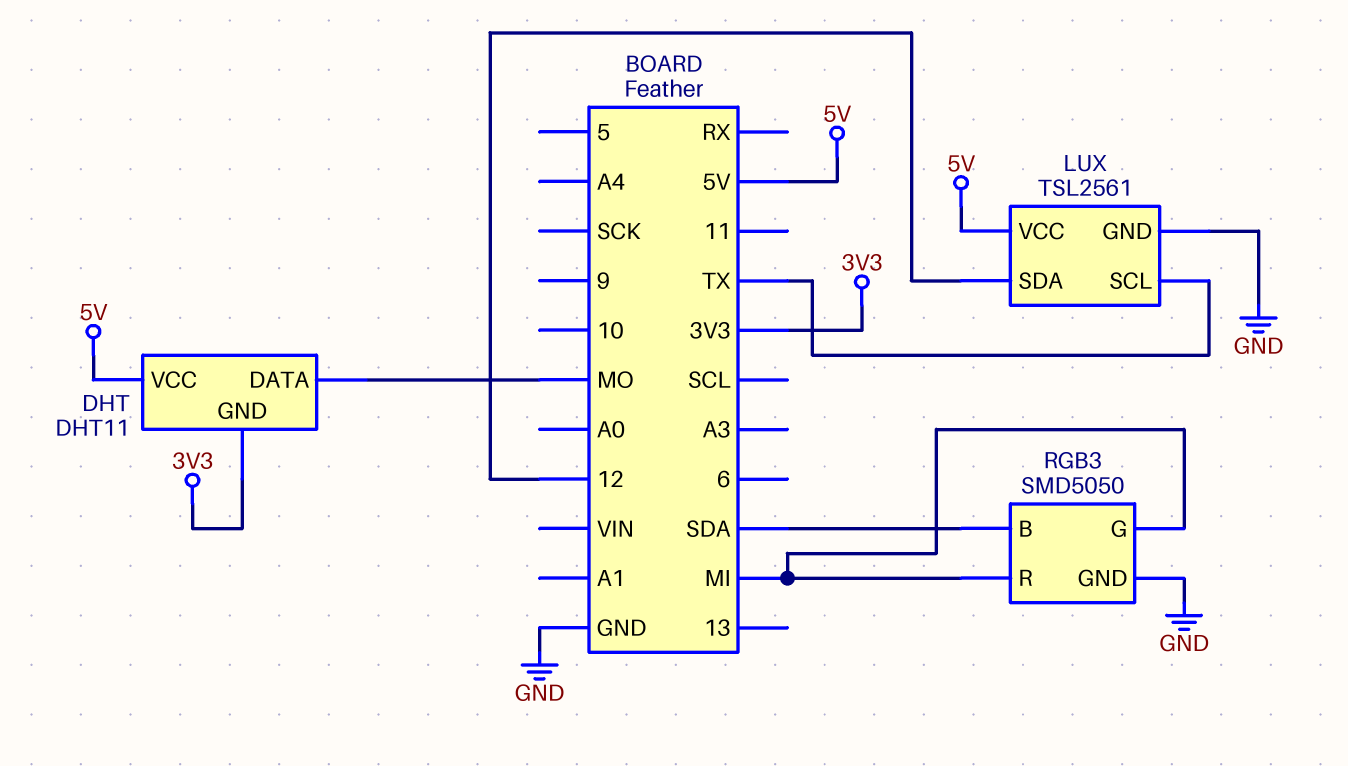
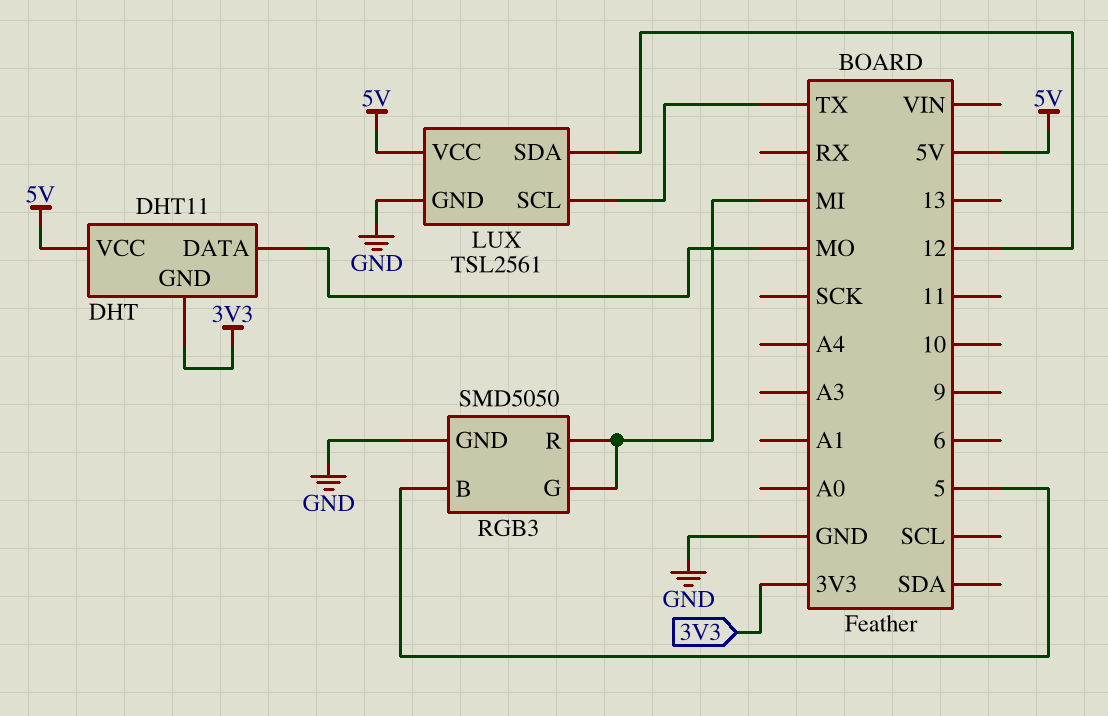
RGB3 pin B: SDA -> 5

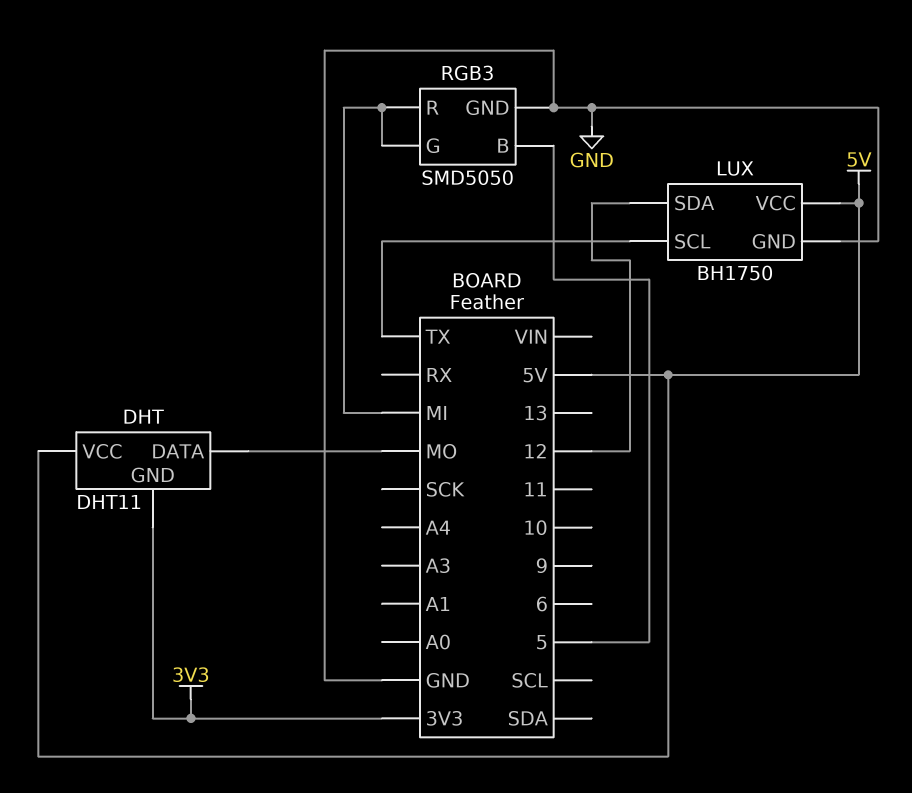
LUX: TSL2561 -> BH1750

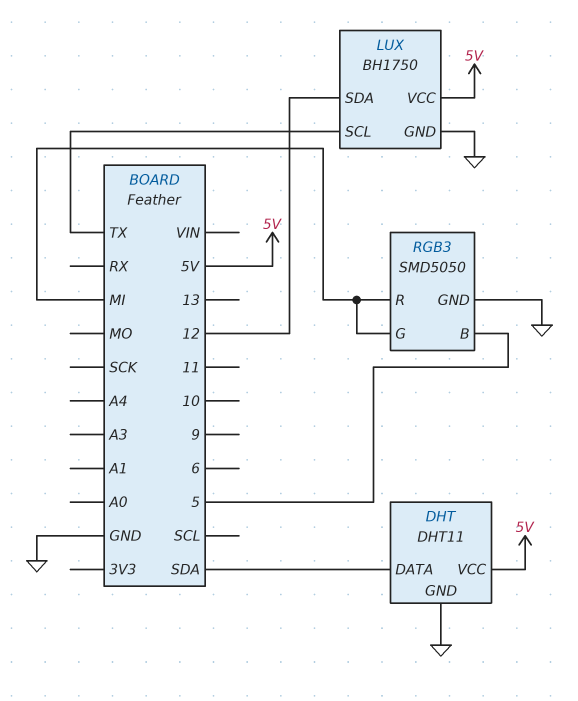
DHT pin DATA: MO -> SDA
DHT pin GND: 3V3 -> GND

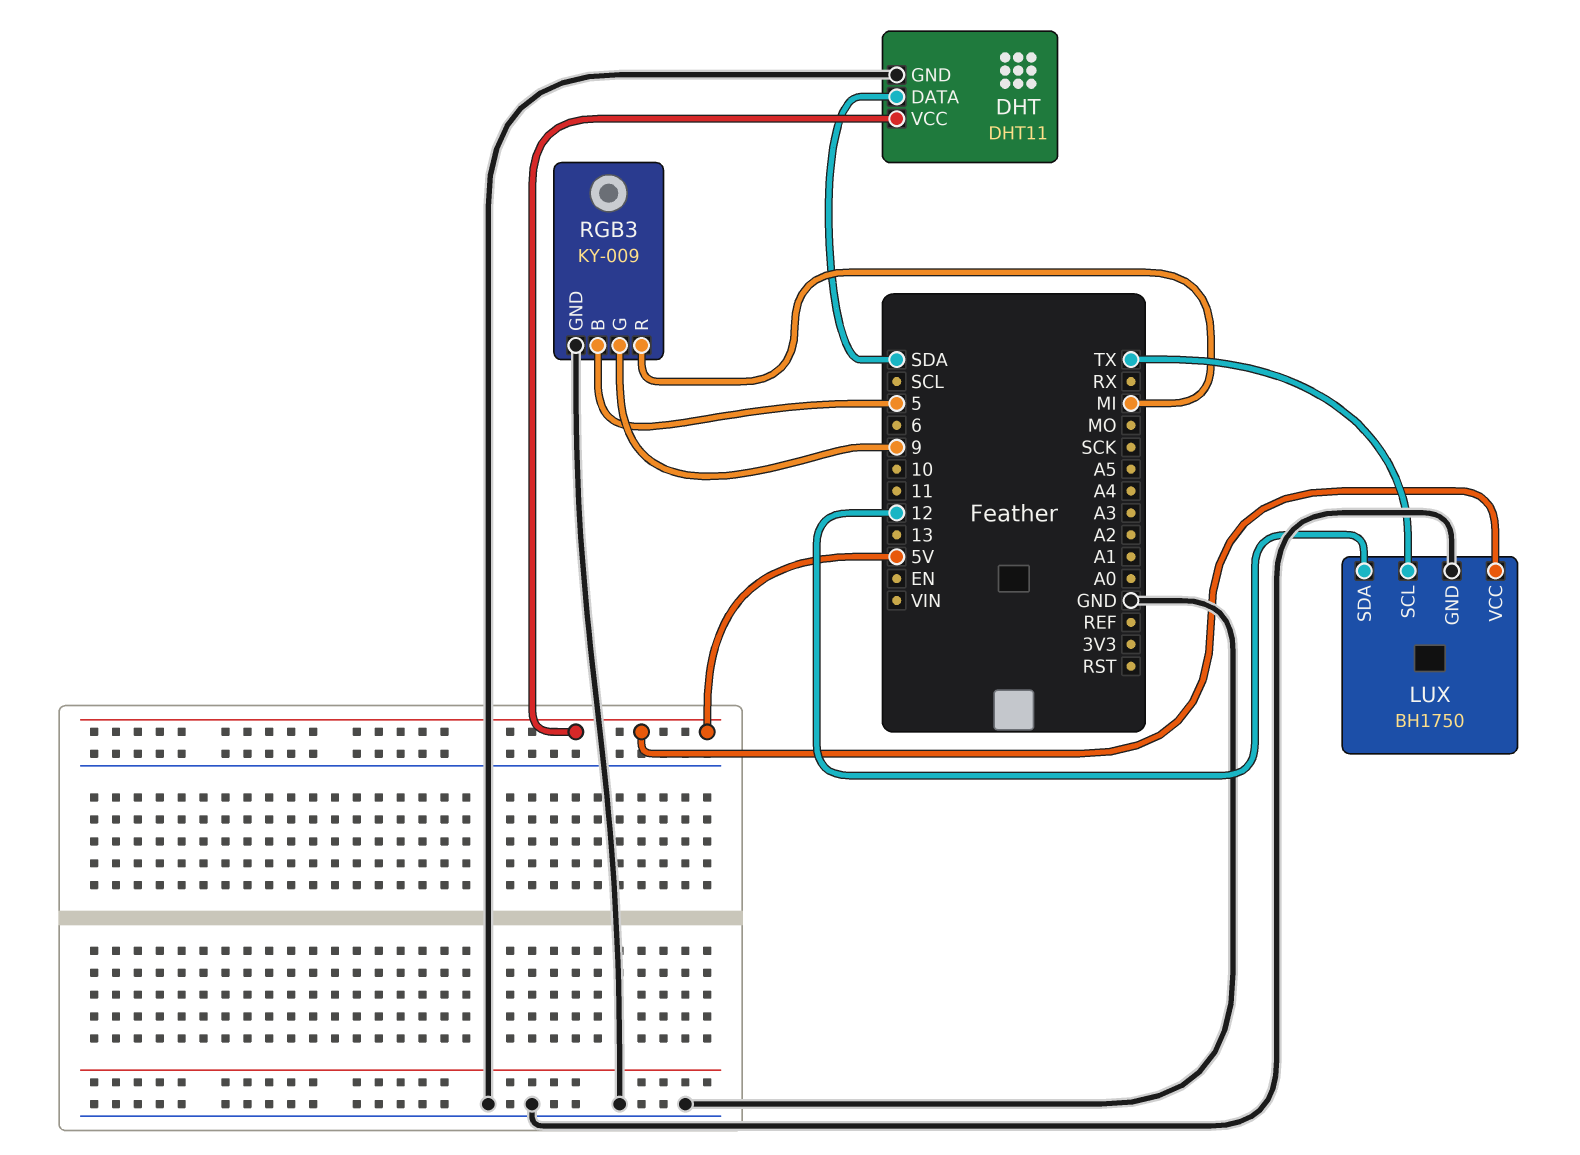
RGB3: SMD5050 -> KY-009
RGB3 pin G: MI -> 9

